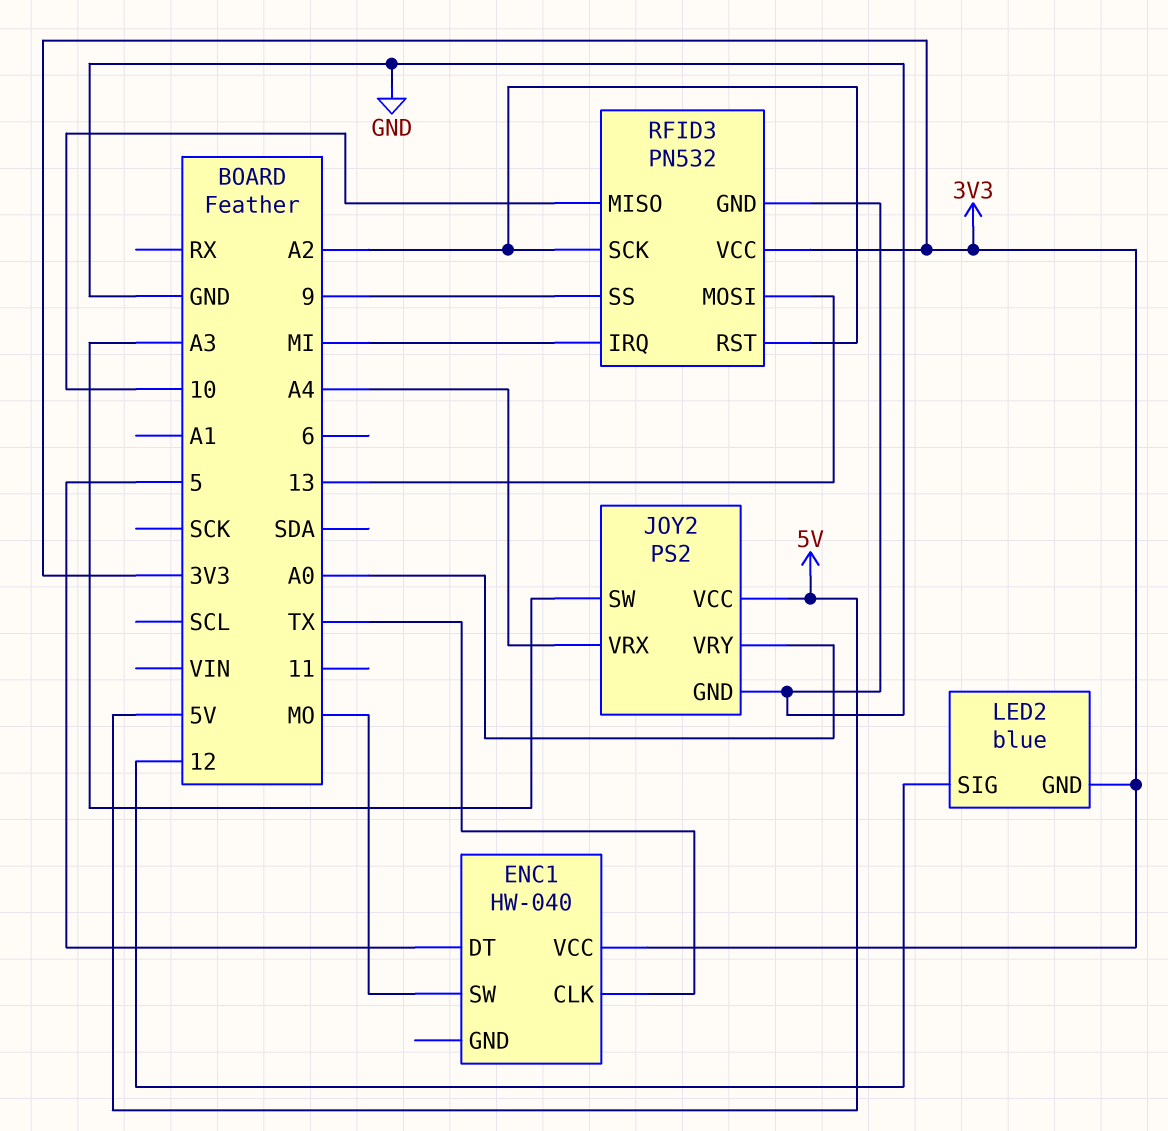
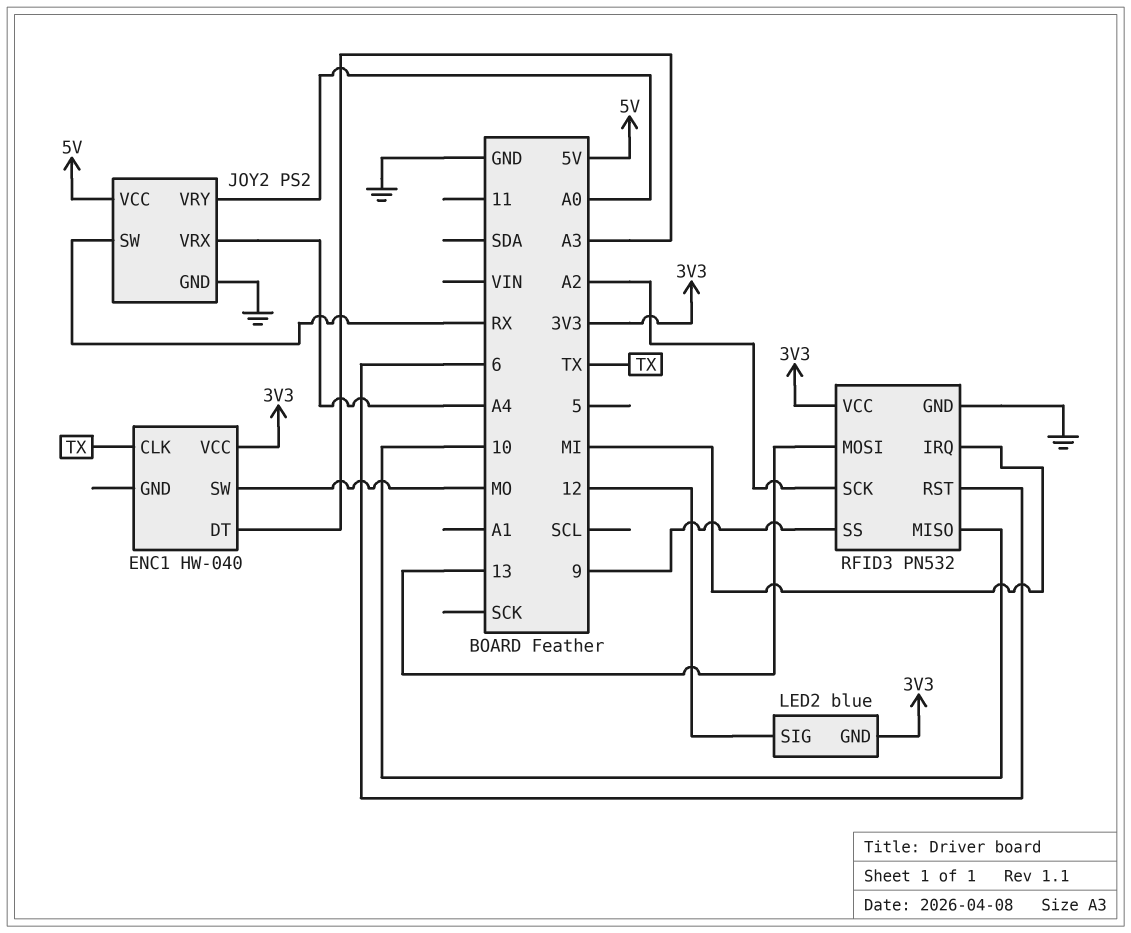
ENC1 pin DT: 5 -> A3
JOY2 pin SW: A3 -> RX
RFID3 pin RST: A2 -> 6

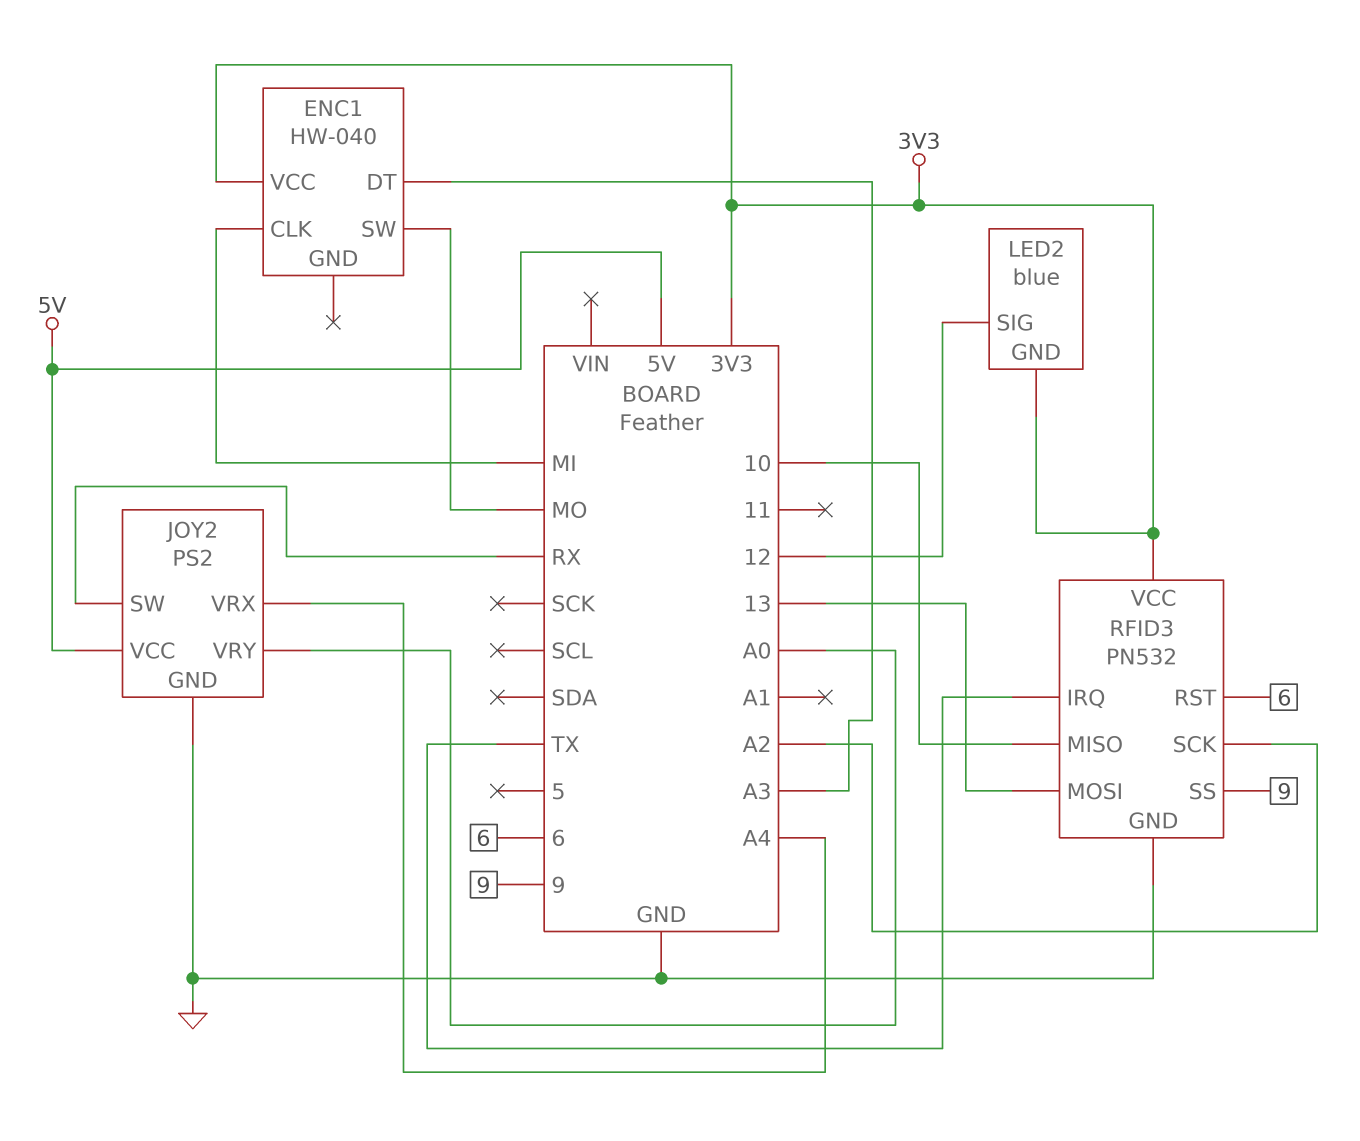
ENC1 pin CLK: TX -> MI
RFID3 pin IRQ: MI -> TX

